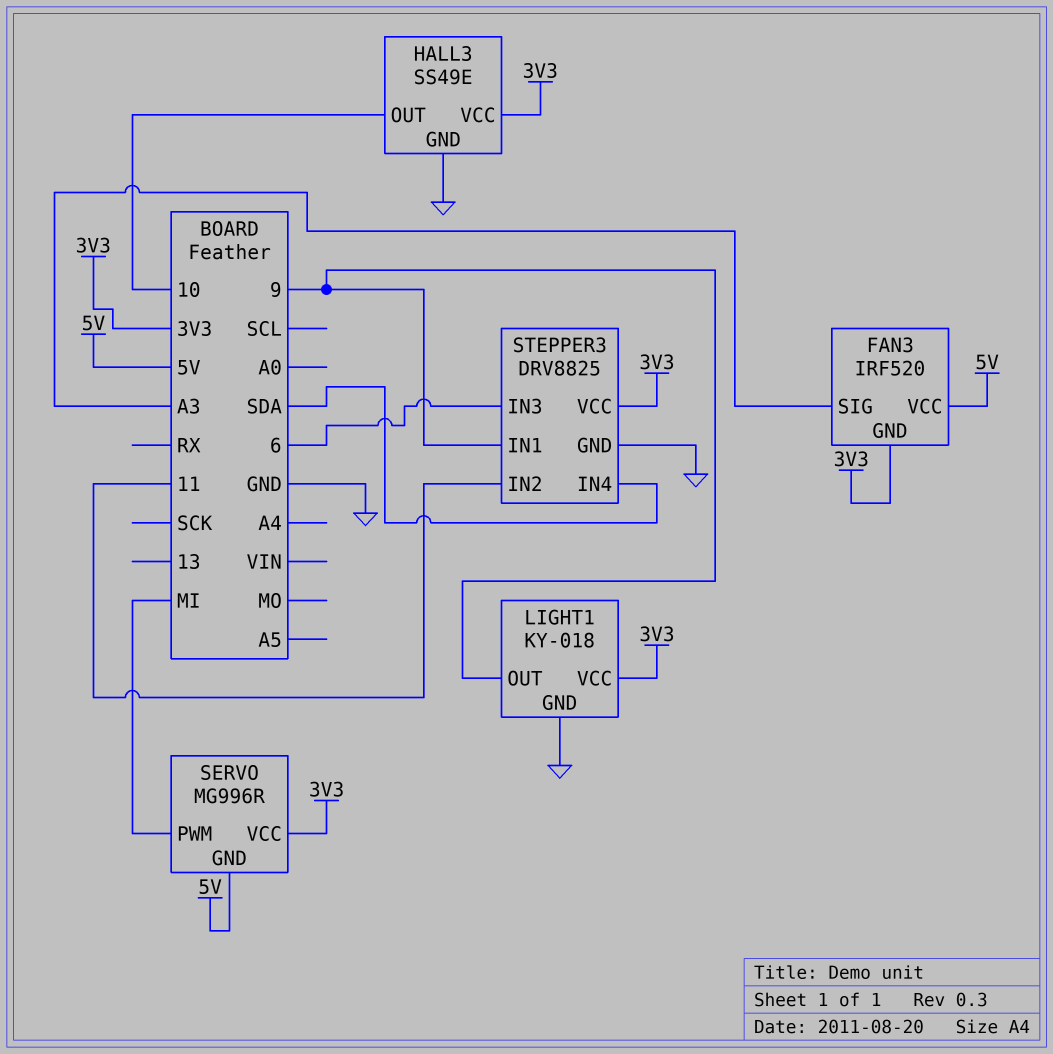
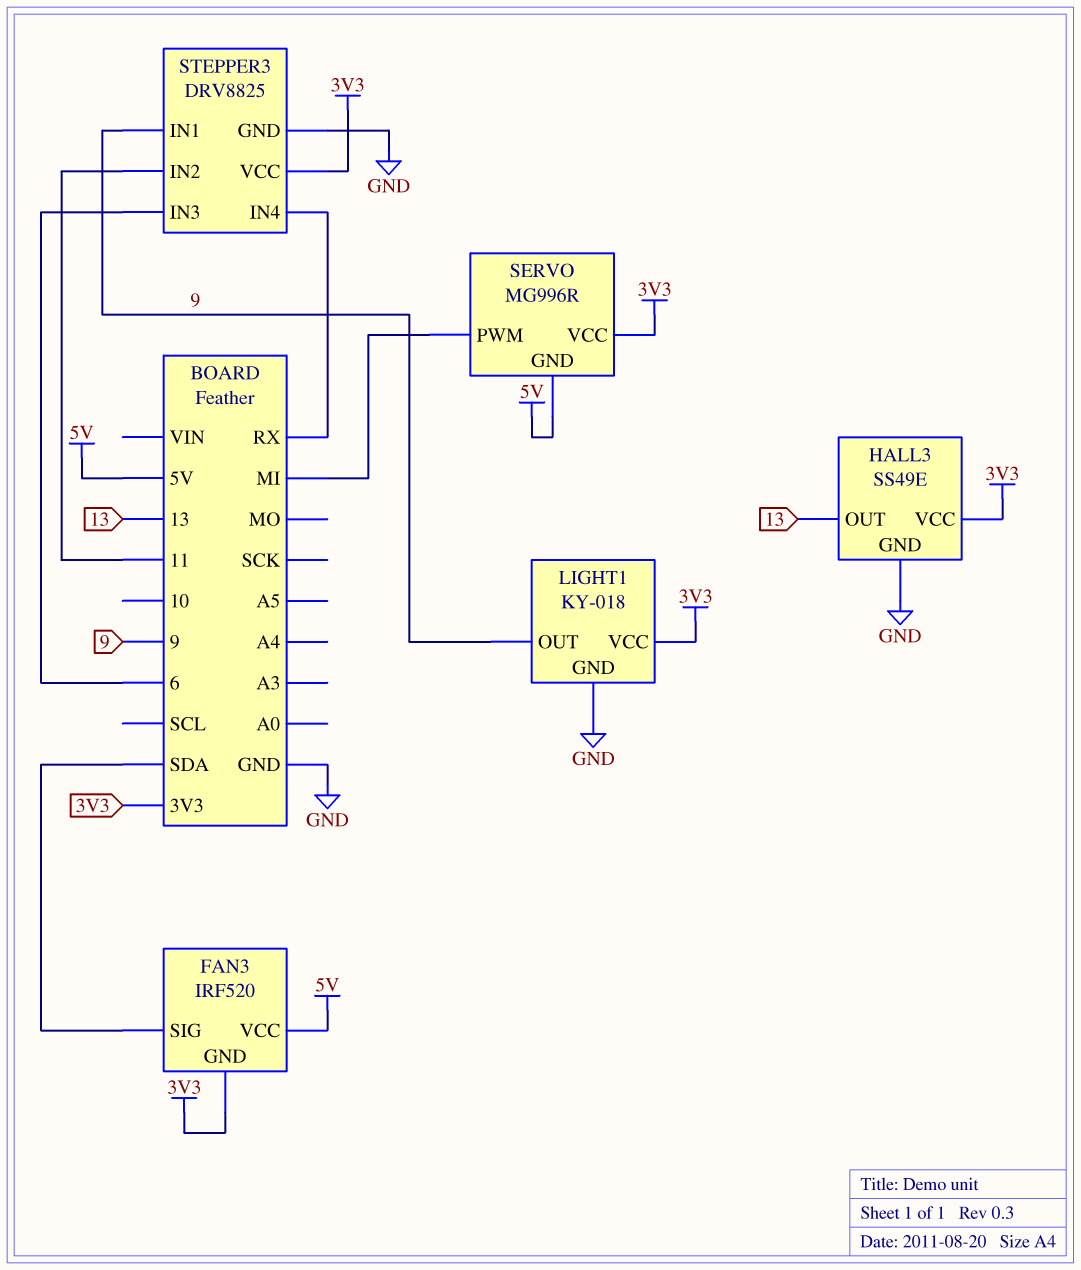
FAN3 pin SIG: A3 -> SDA
HALL3 pin OUT: 10 -> 13
STEPPER3 pin IN4: SDA -> RX

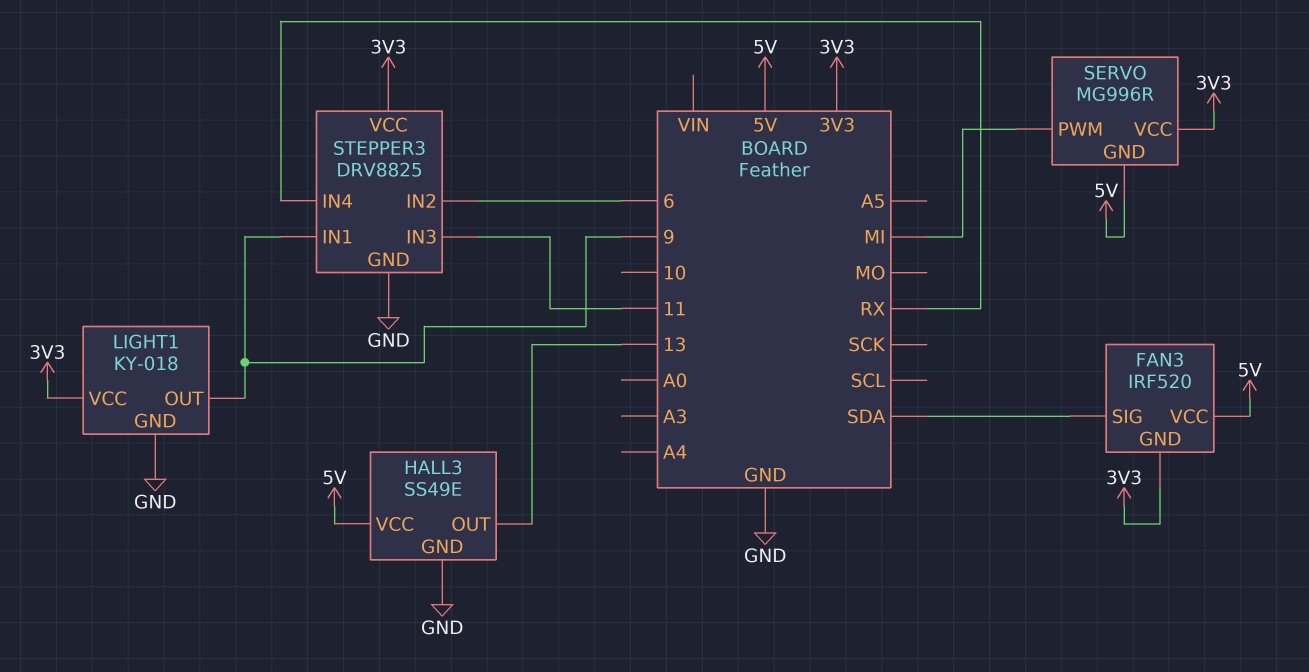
HALL3 pin VCC: 3V3 -> 5V
STEPPER3 pin IN2: 11 -> 6
STEPPER3 pin IN3: 6 -> 11

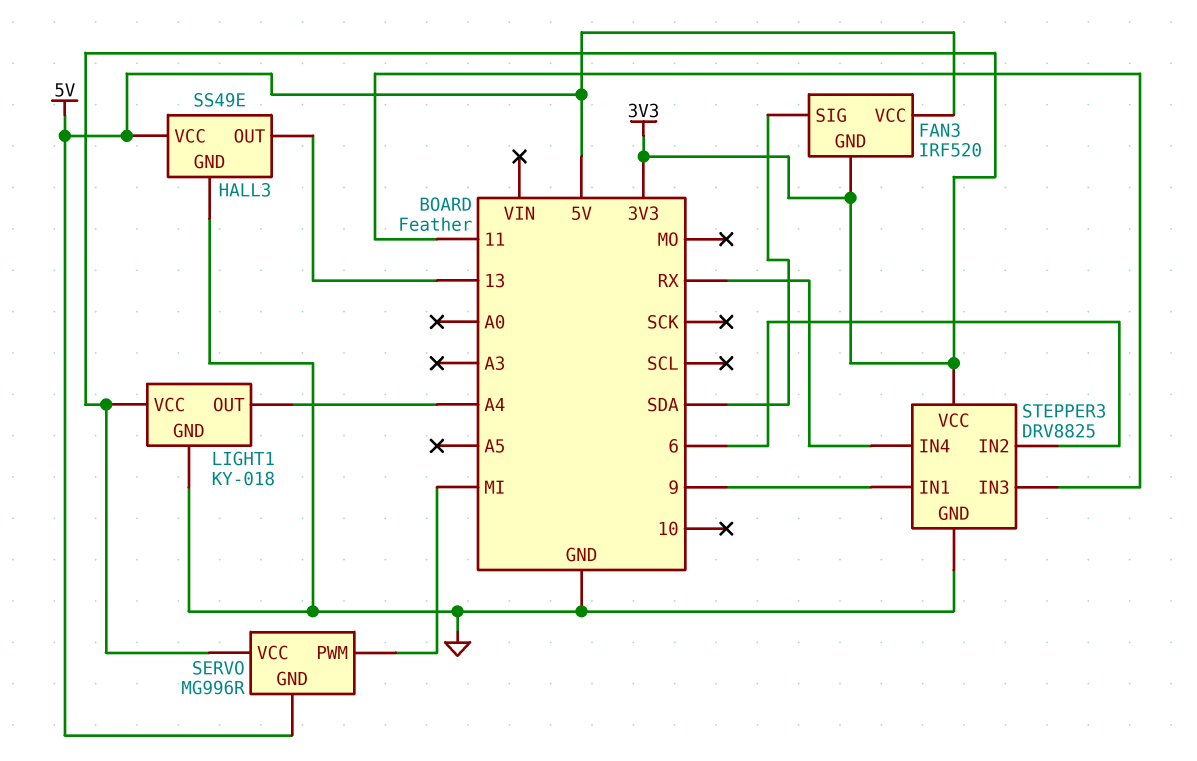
LIGHT1 pin OUT: 9 -> A4

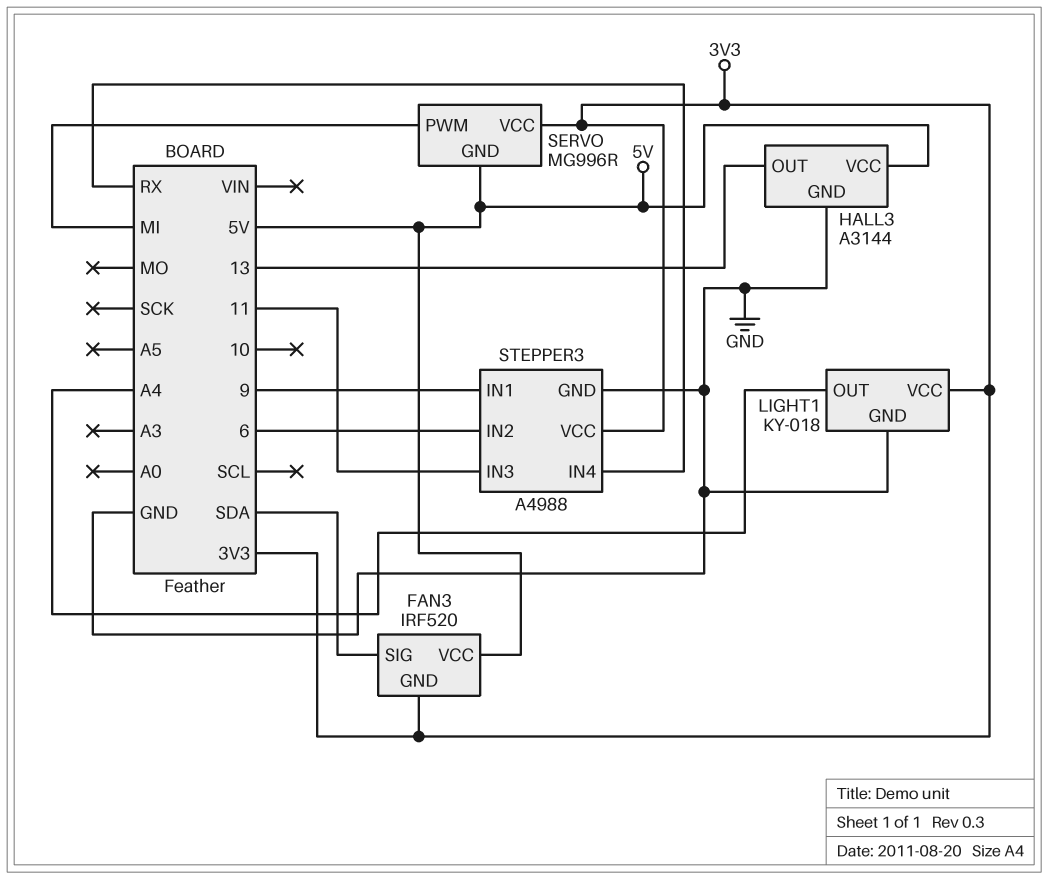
HALL3: SS49E -> A3144
STEPPER3: DRV8825 -> A4988

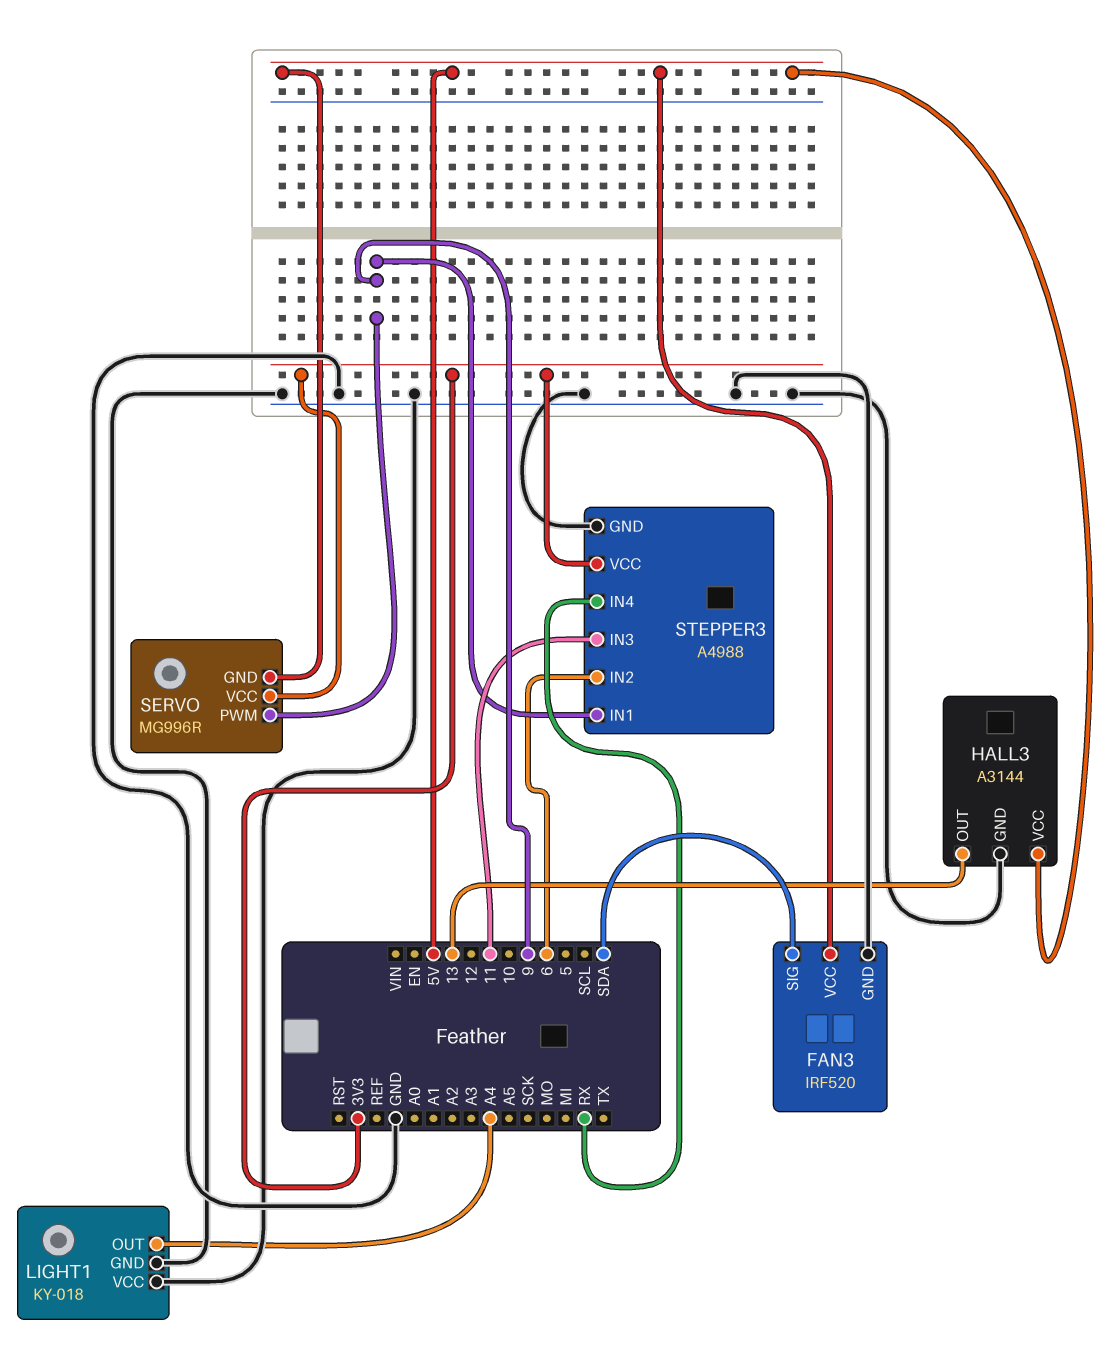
FAN3 pin GND: 3V3 -> GND
LIGHT1 pin VCC: 3V3 -> GND
SERVO pin PWM: MI -> 9

